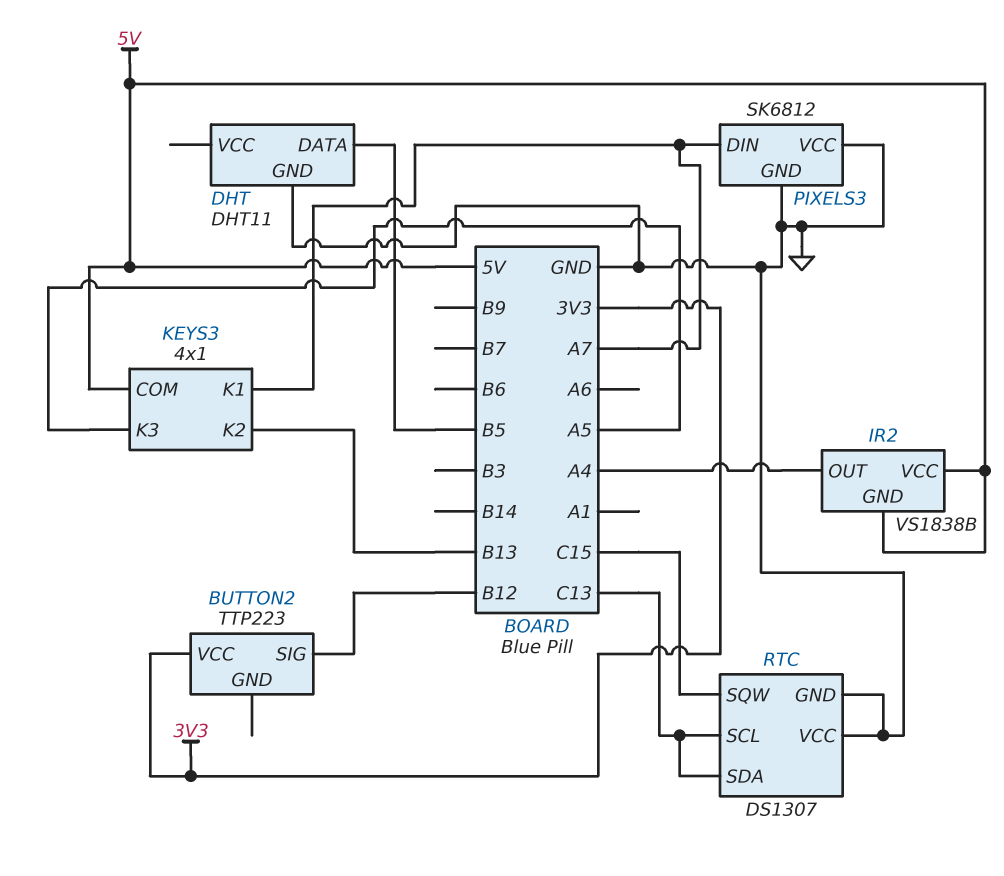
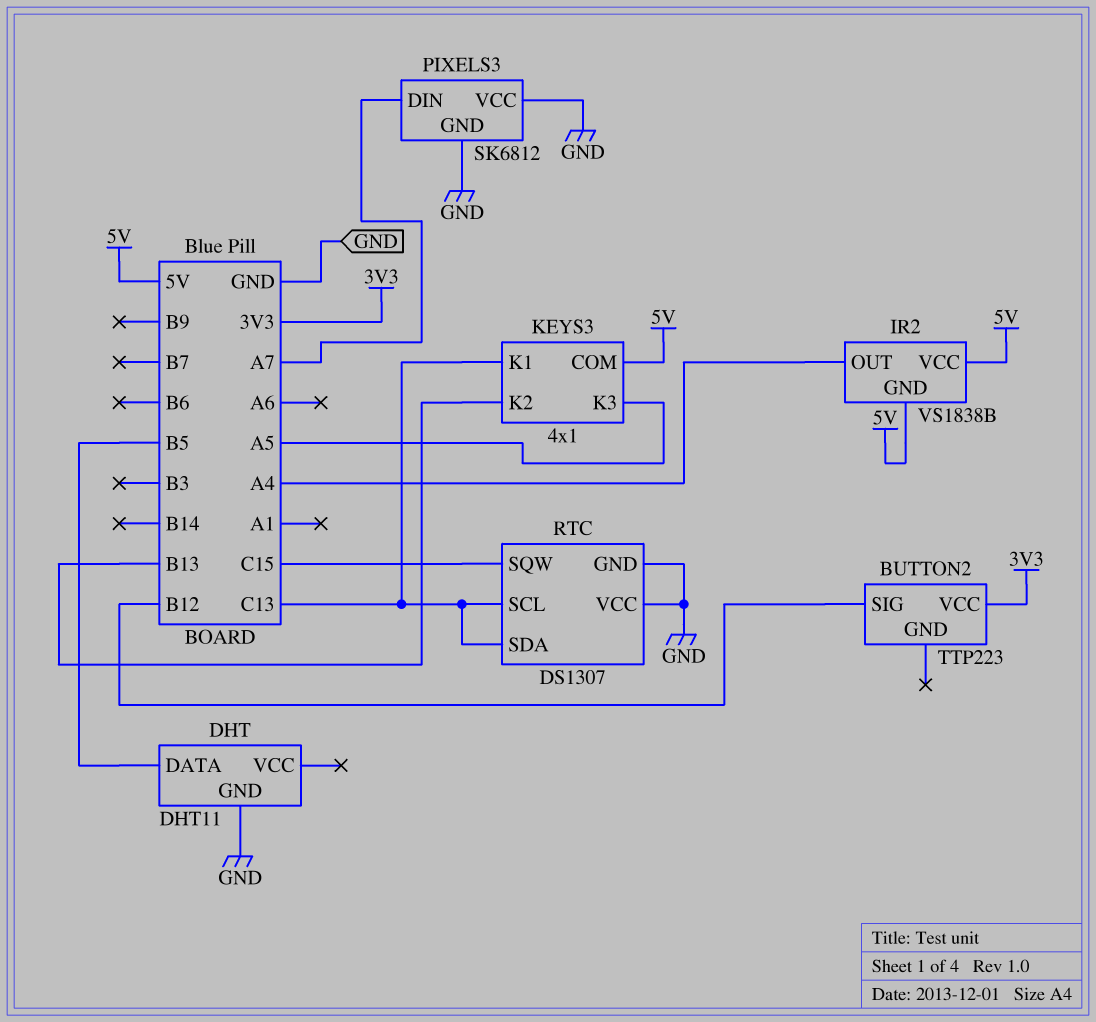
KEYS3 pin K1: A7 -> C13

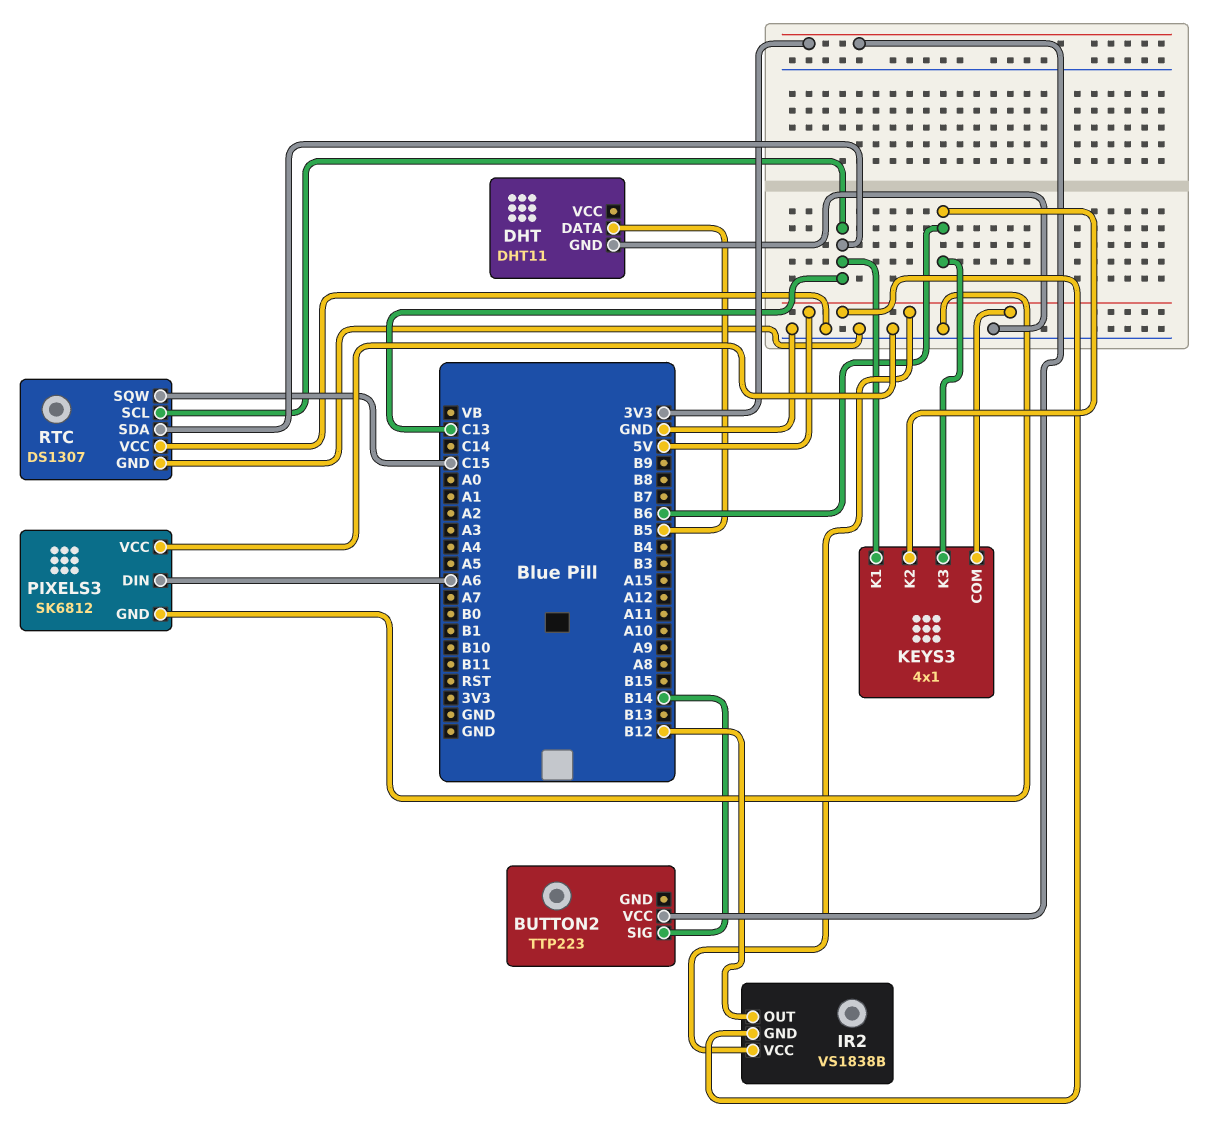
BUTTON2 pin SIG: B12 -> B14
IR2 pin OUT: A4 -> B12
KEYS3 pin K2: B13 -> B6
KEYS3 pin K3: A5 -> B6
PIXELS3 pin DIN: A7 -> A6

